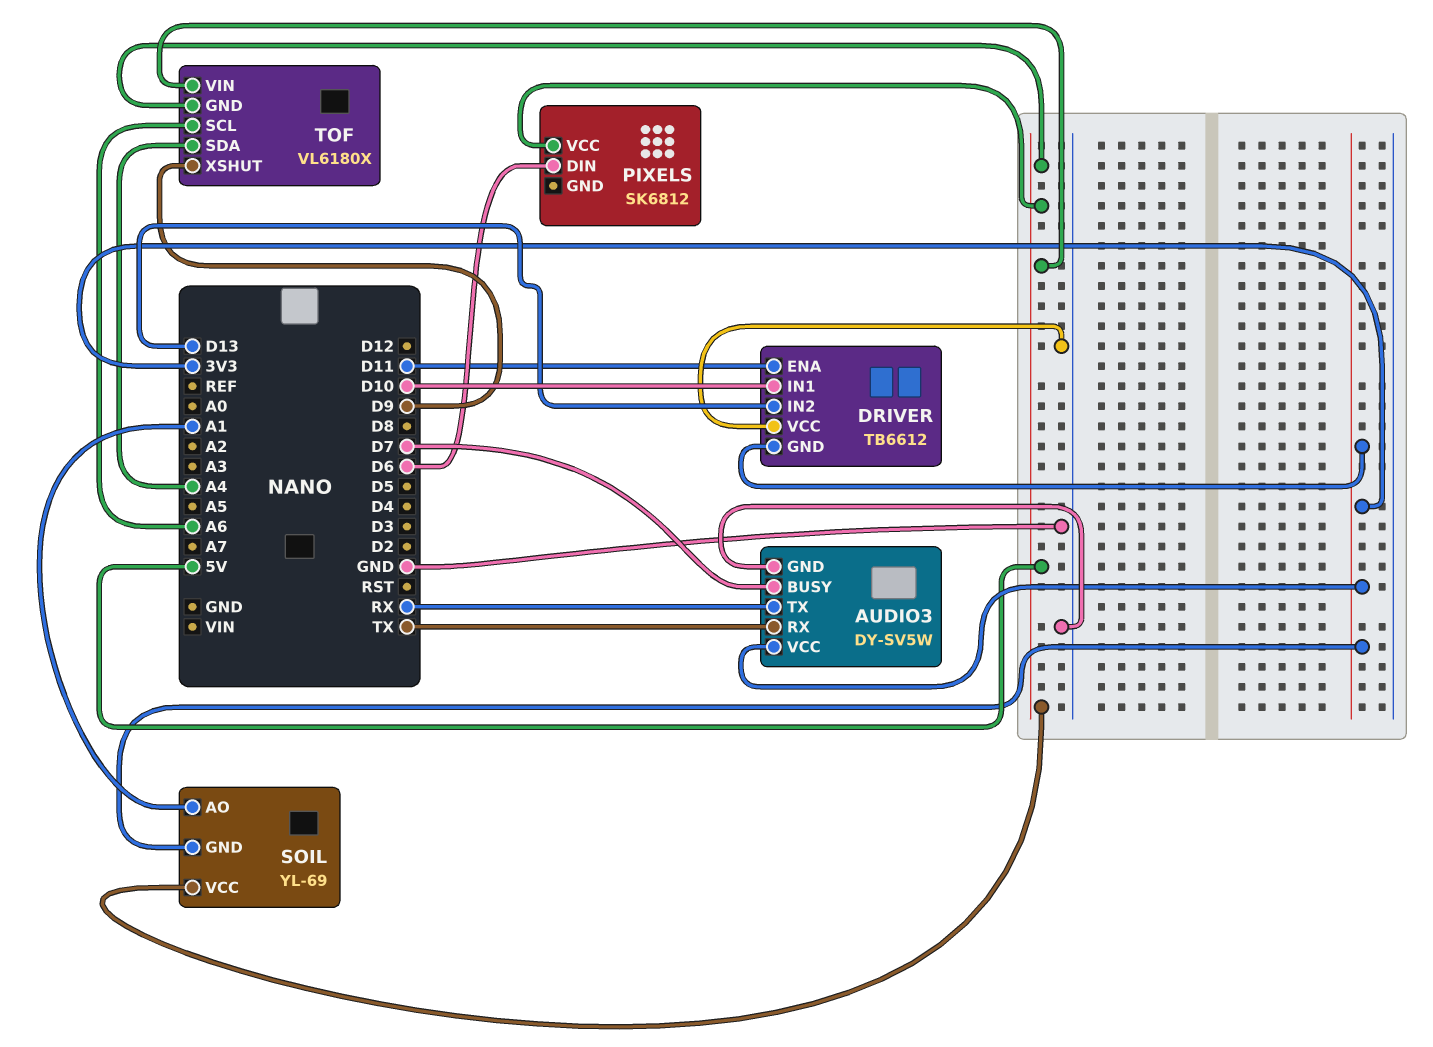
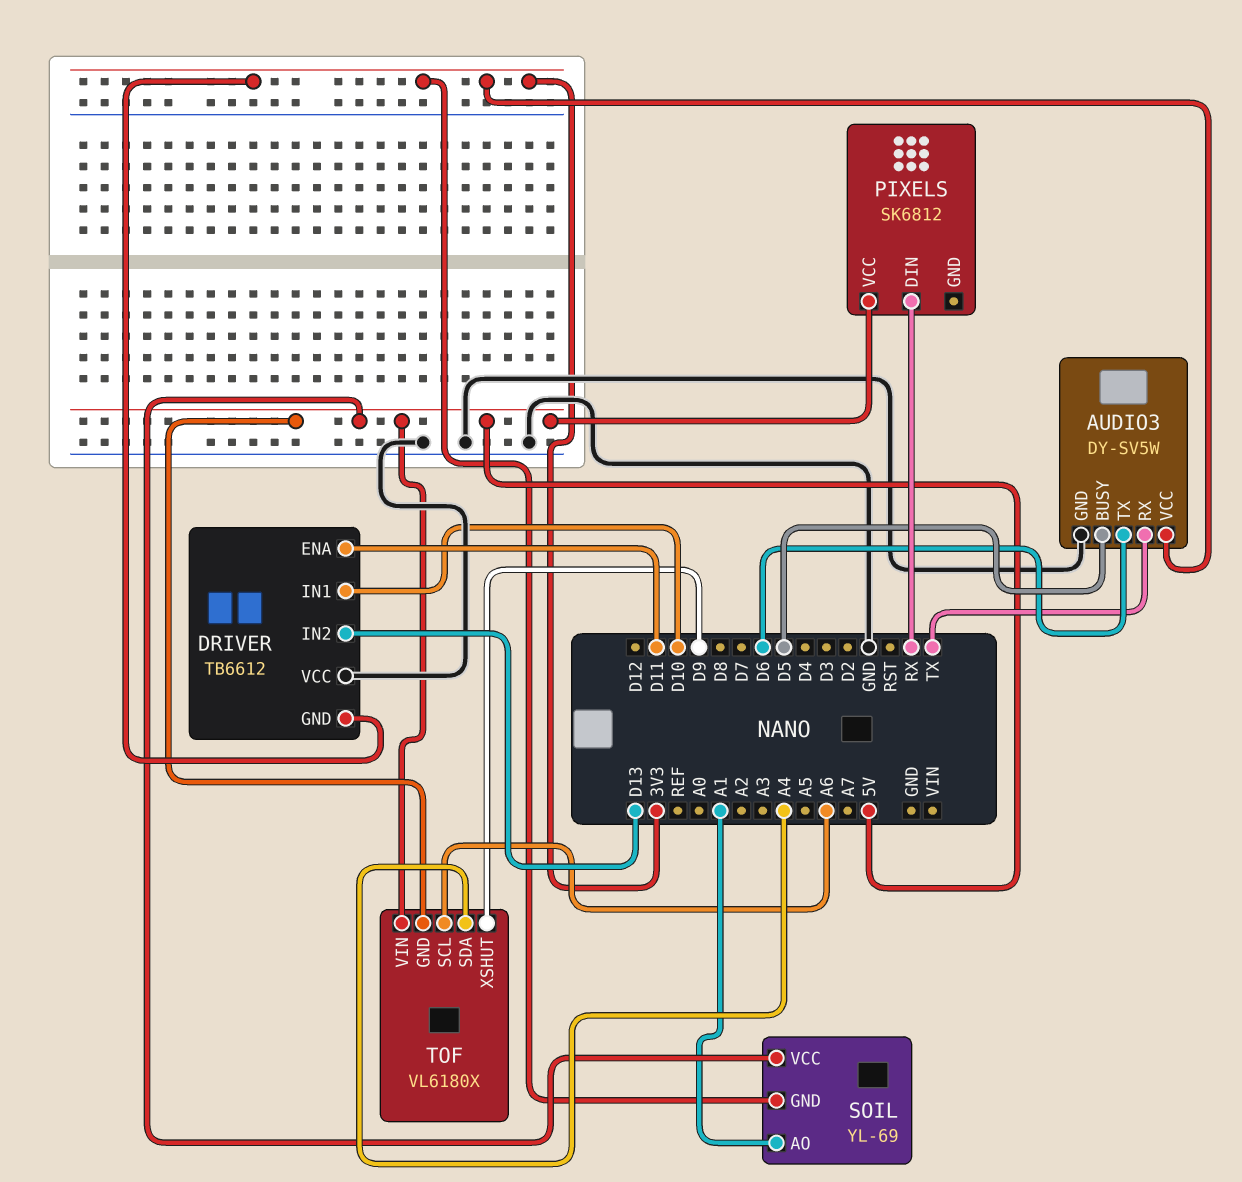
AUDIO3 pin BUSY: D7 -> D5
AUDIO3 pin TX: RX -> D6
PIXELS pin DIN: D6 -> RX

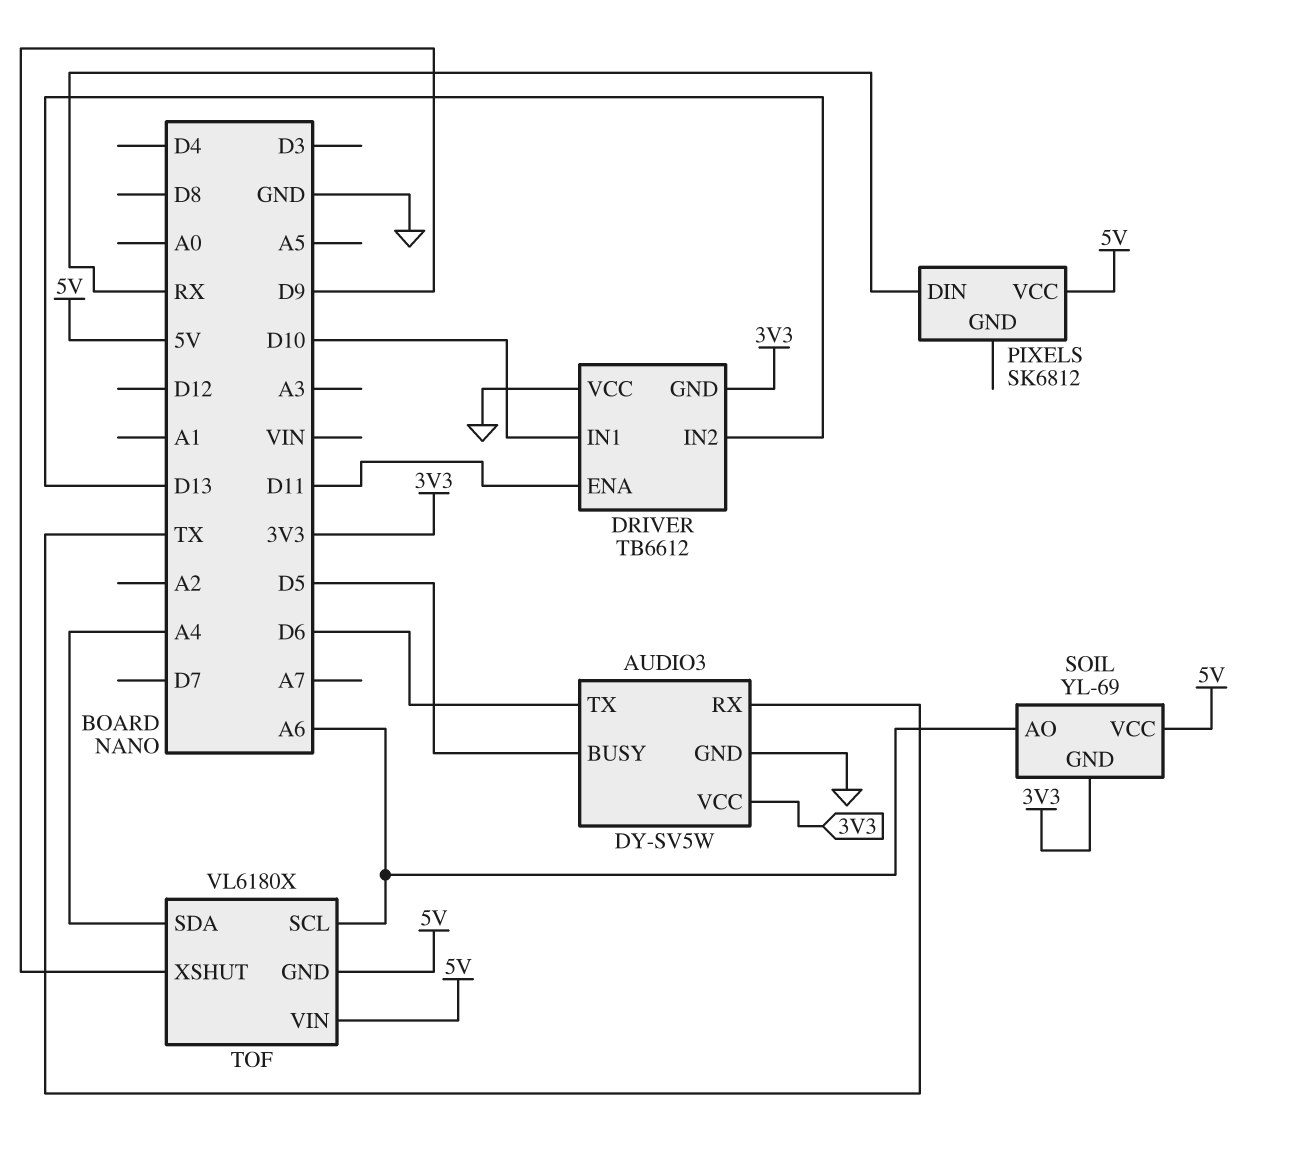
SOIL pin AO: A1 -> A6

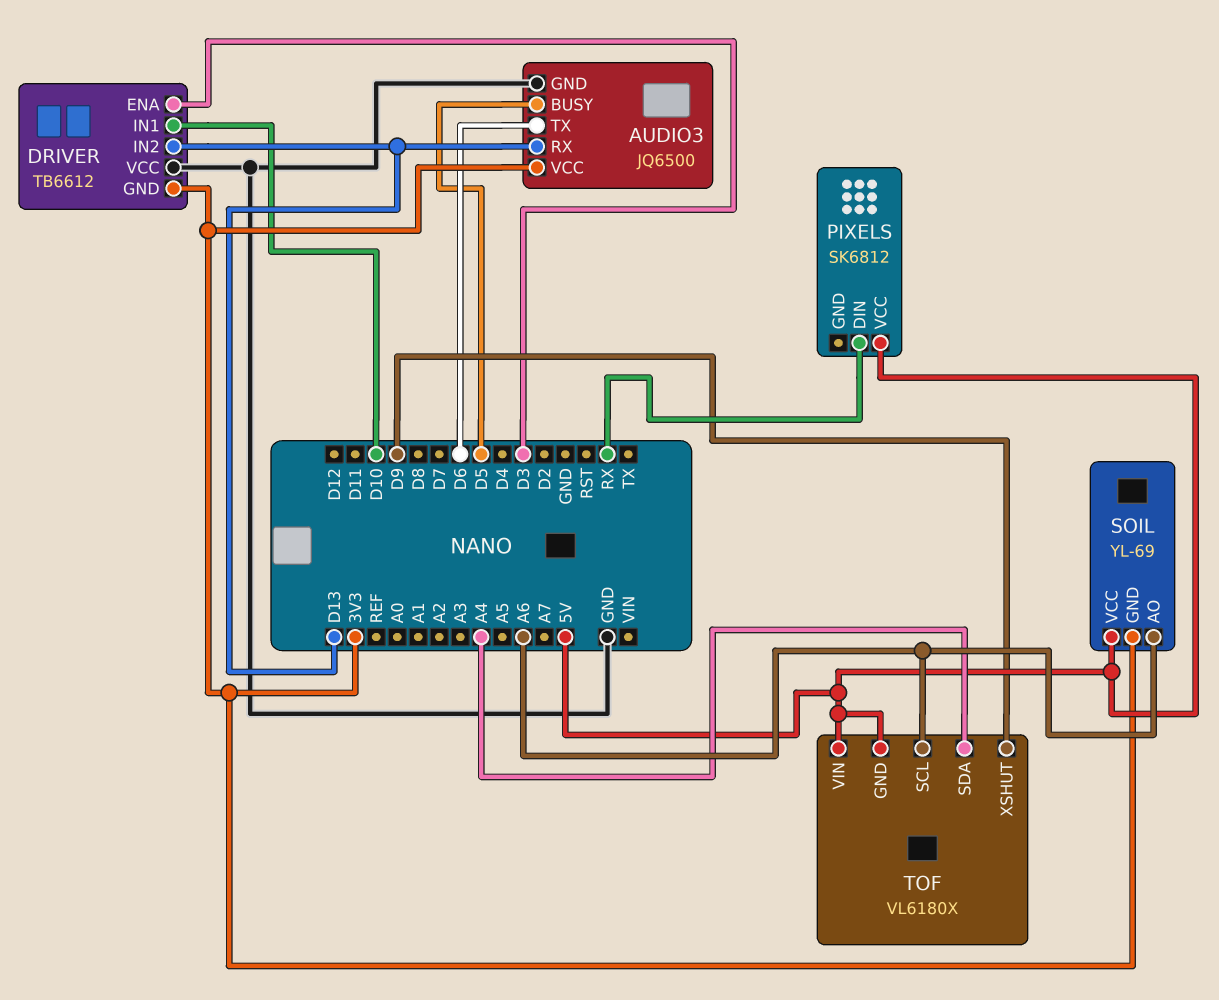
AUDIO3: DY-SV5W -> JQ6500
AUDIO3 pin RX: TX -> D13
DRIVER pin ENA: D11 -> D3

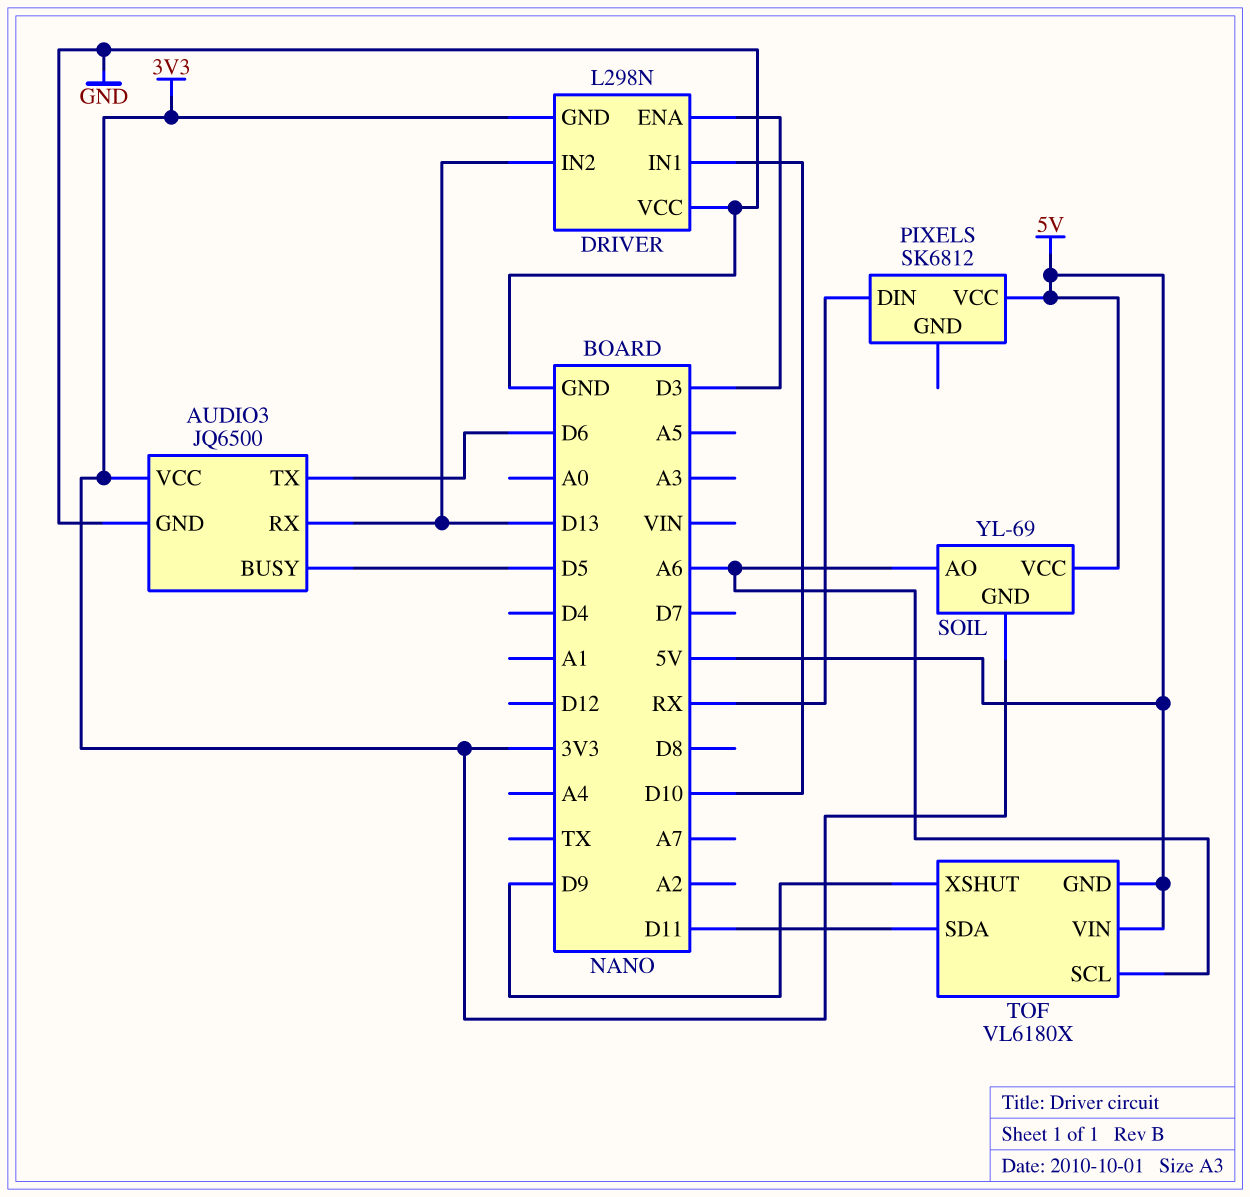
DRIVER: TB6612 -> L298N
TOF pin SDA: A4 -> D11

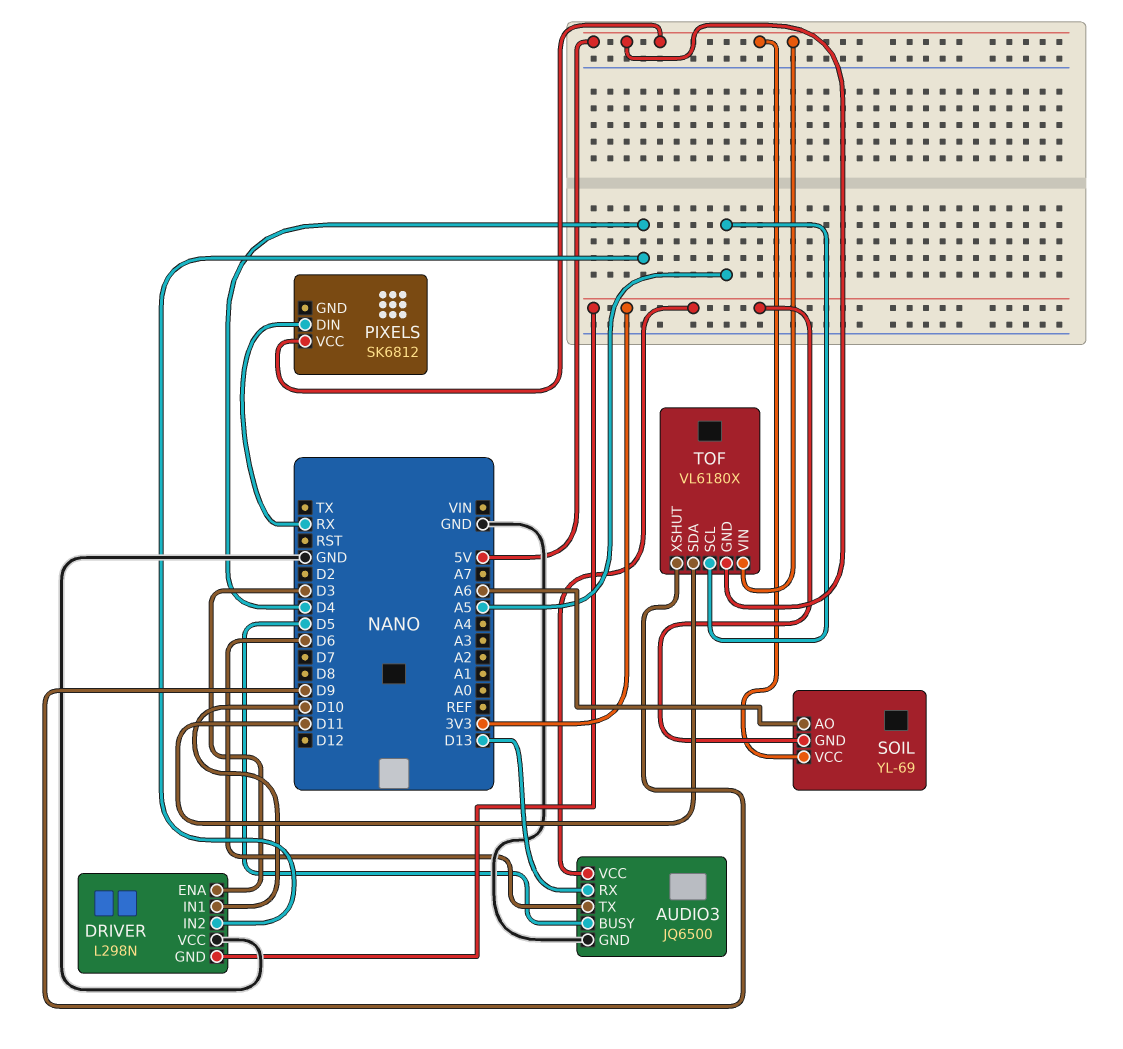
DRIVER pin IN2: D13 -> D4
TOF pin SCL: A6 -> A5

